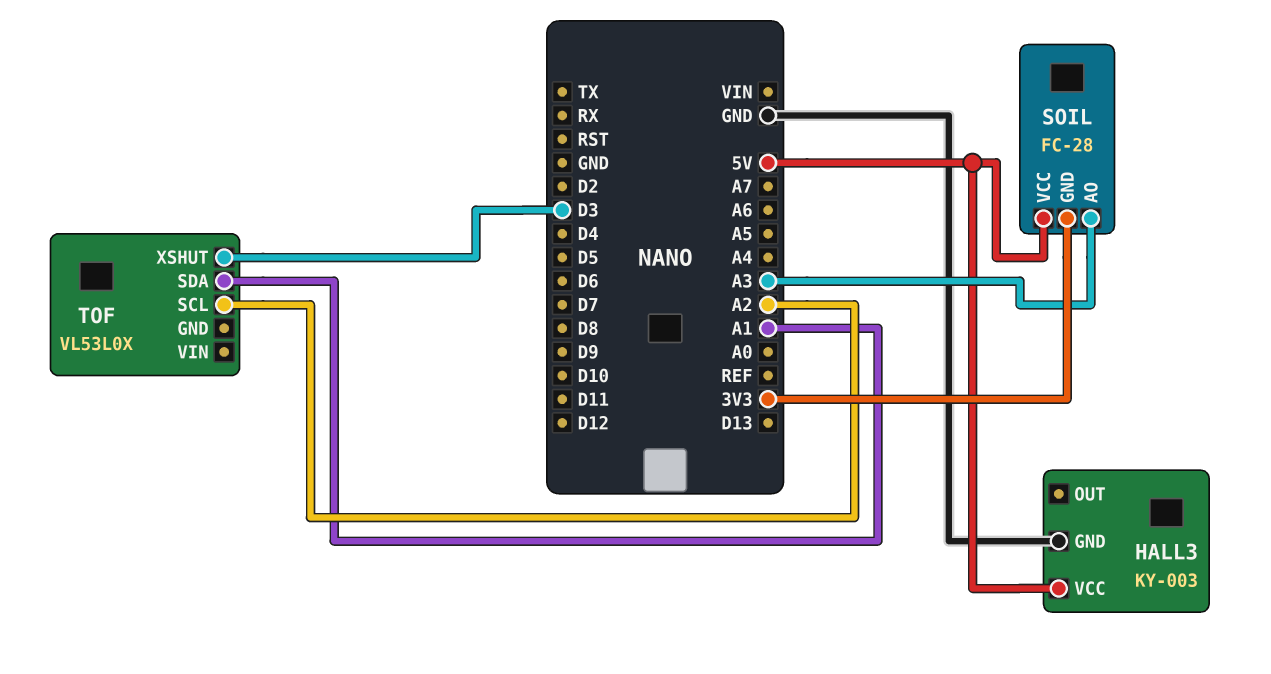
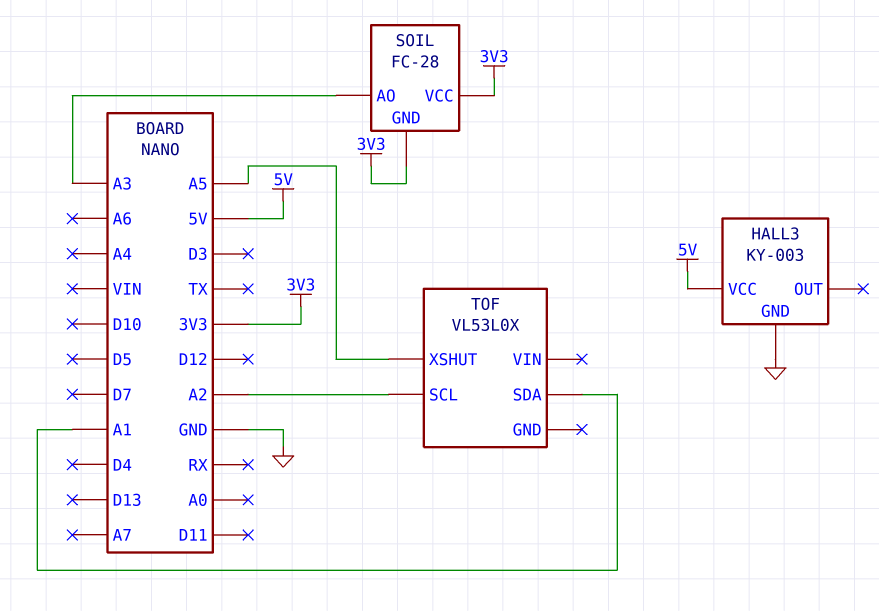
SOIL pin VCC: 5V -> 3V3
TOF pin XSHUT: D3 -> A5

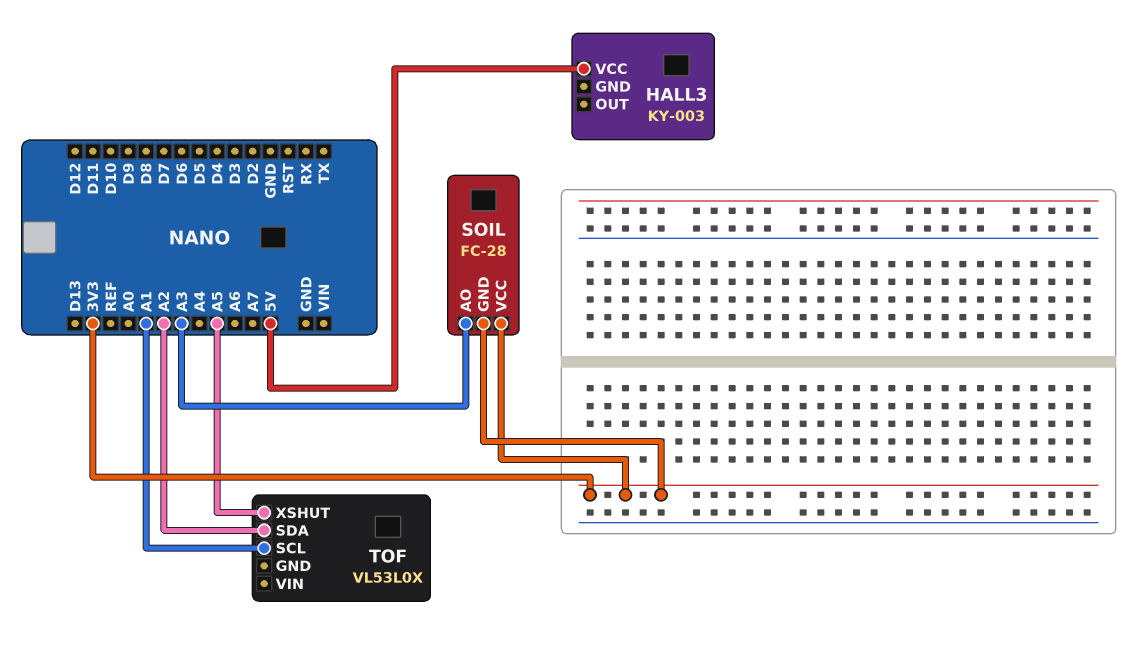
HALL3 pin GND: GND -> none
TOF pin SCL: A2 -> A1
TOF pin SDA: A1 -> A2

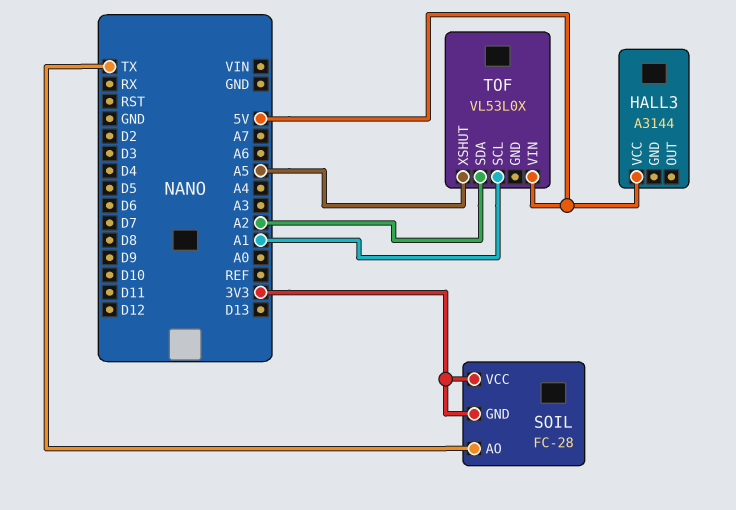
HALL3: KY-003 -> A3144
SOIL pin AO: A3 -> TX
TOF pin VIN: none -> 5V

